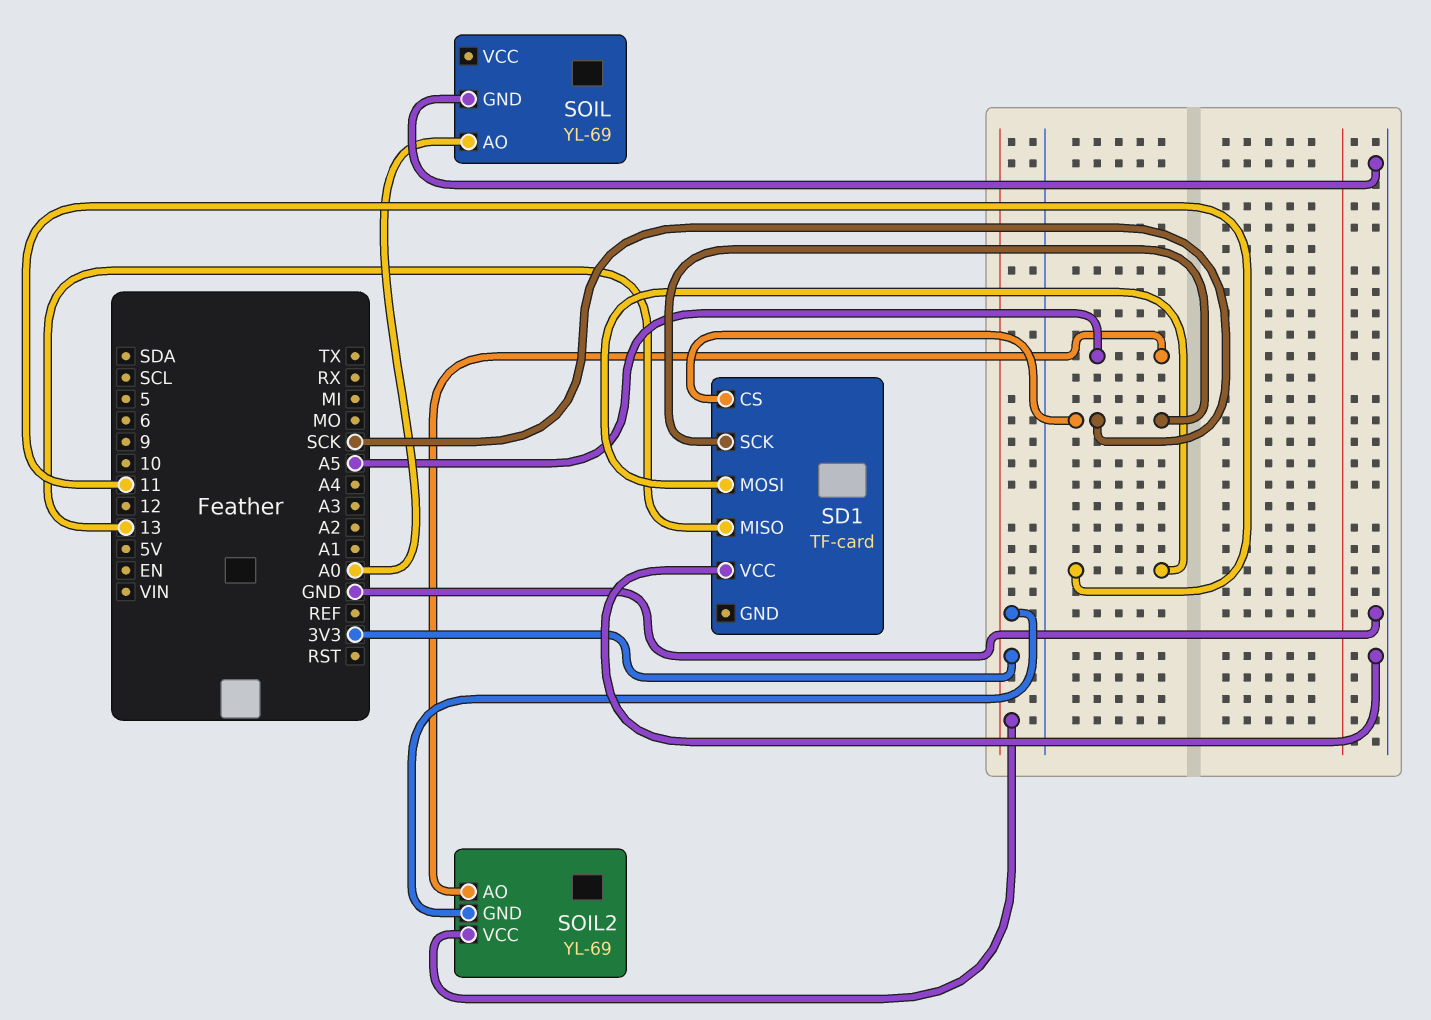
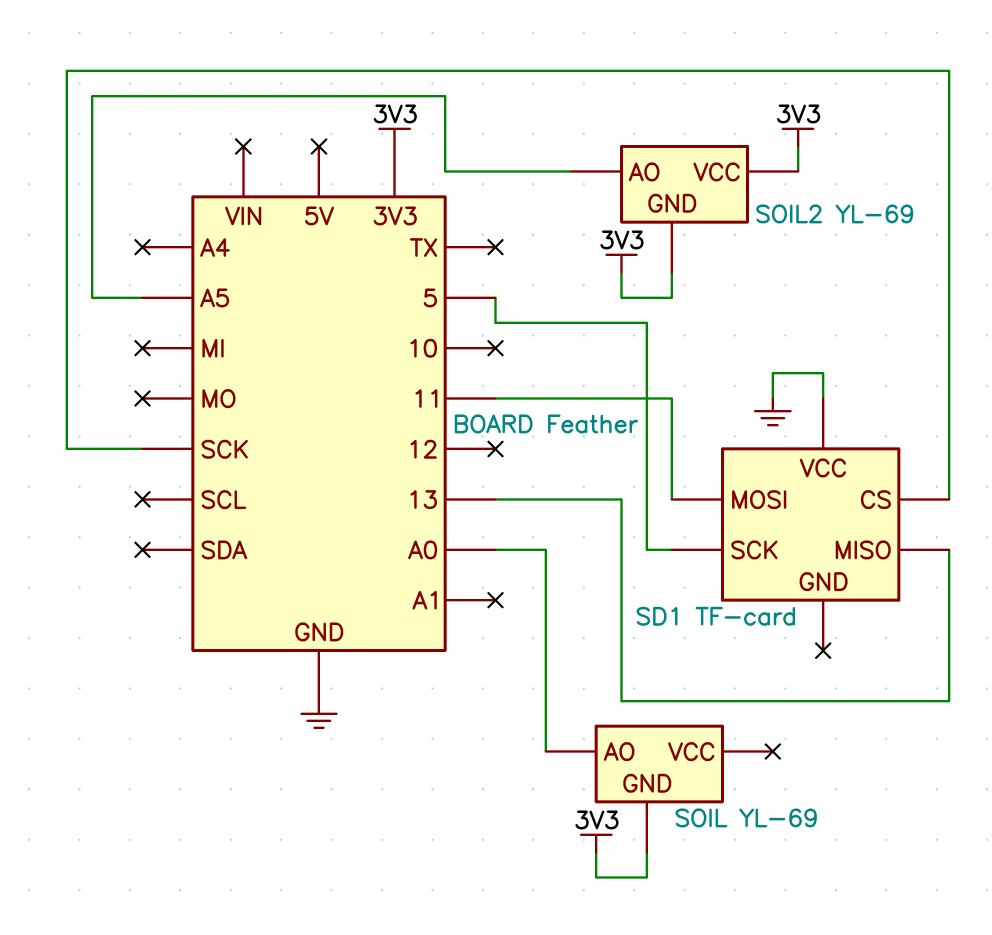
SD1 pin SCK: SCK -> 5
SOIL pin GND: GND -> 3V3

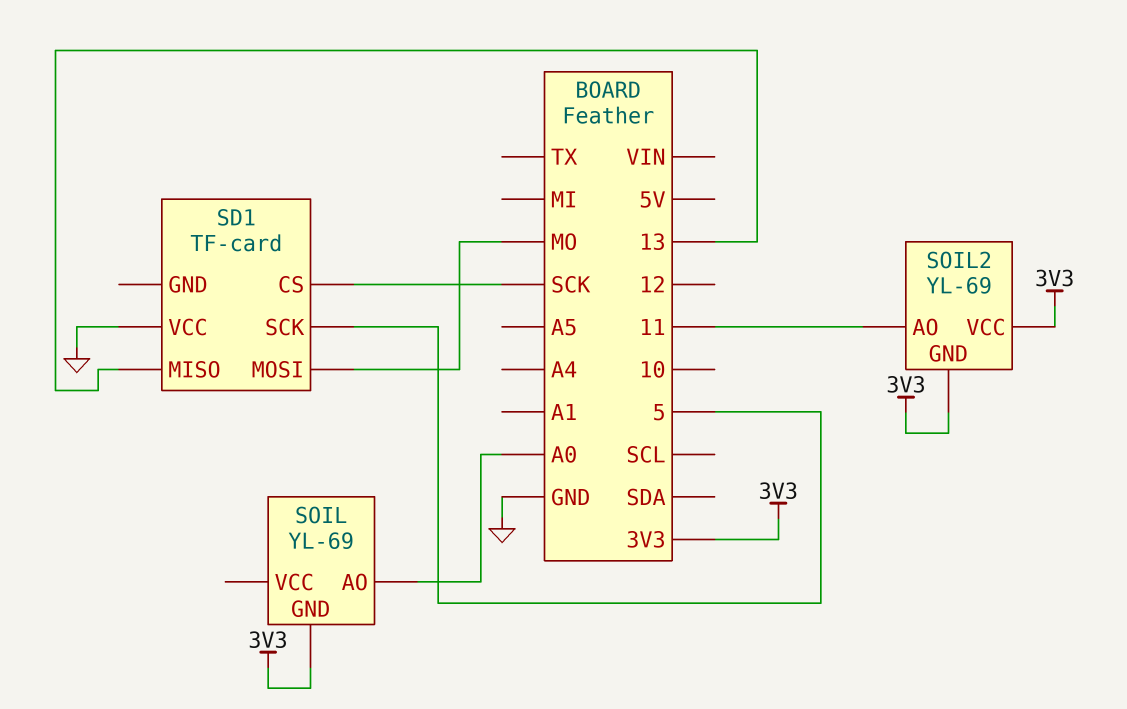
SD1 pin MOSI: 11 -> MO
SOIL2 pin AO: A5 -> 11

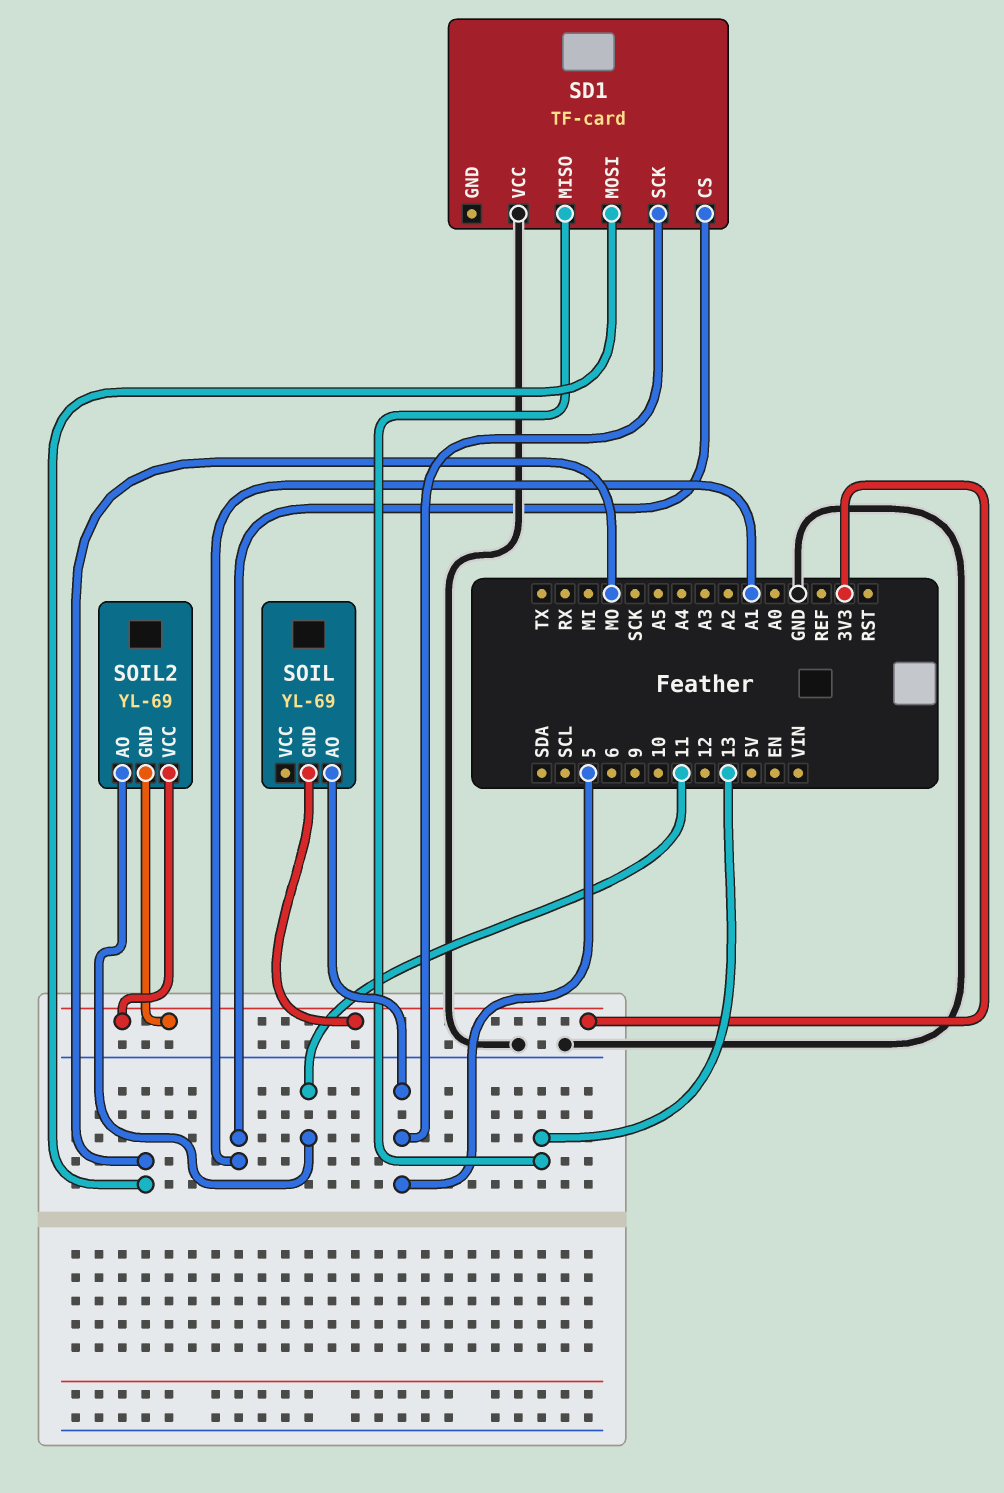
SD1 pin CS: SCK -> A1
SOIL pin AO: A0 -> 5

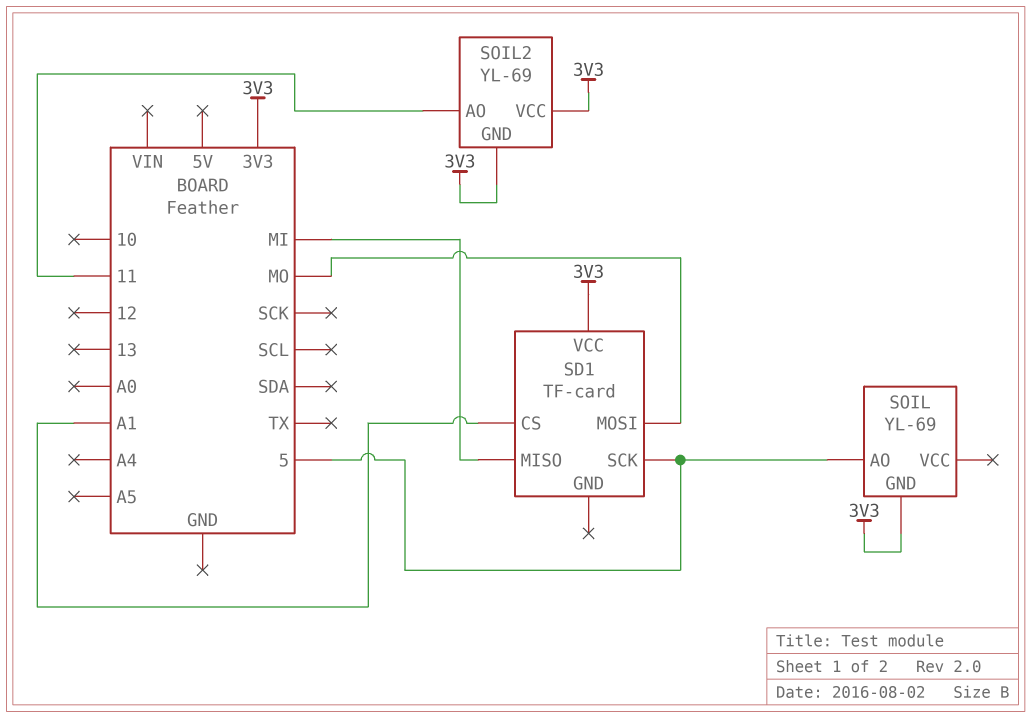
SD1 pin MISO: 13 -> MI
SD1 pin VCC: GND -> 3V3

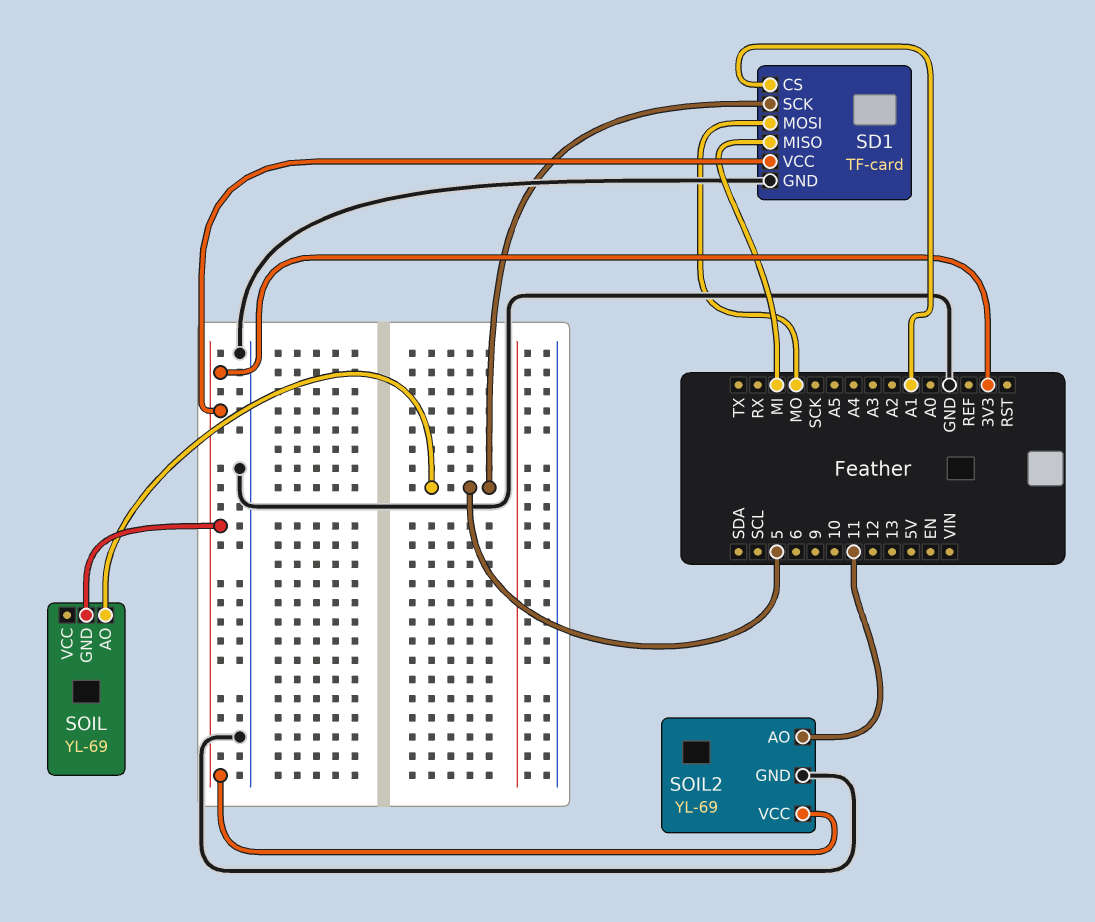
SD1 pin GND: none -> GND
SOIL2 pin GND: 3V3 -> GND

